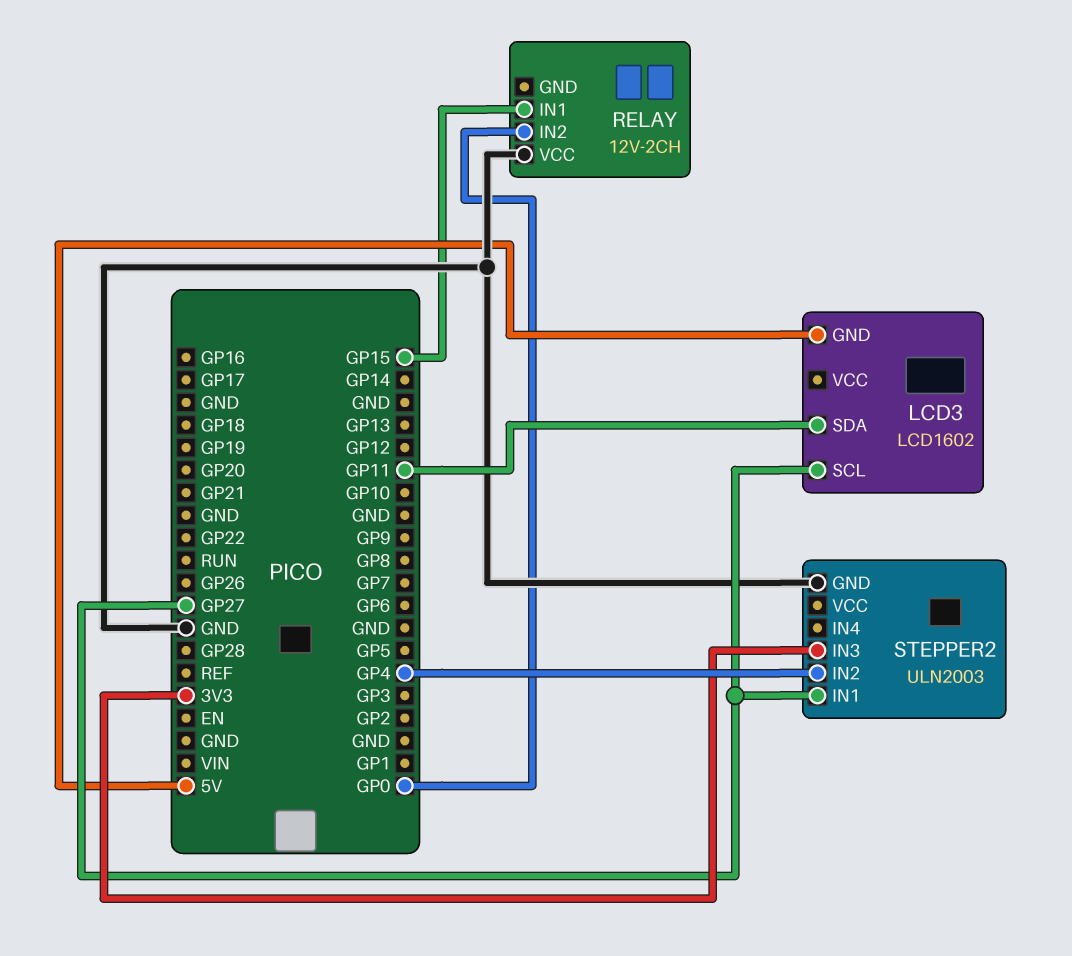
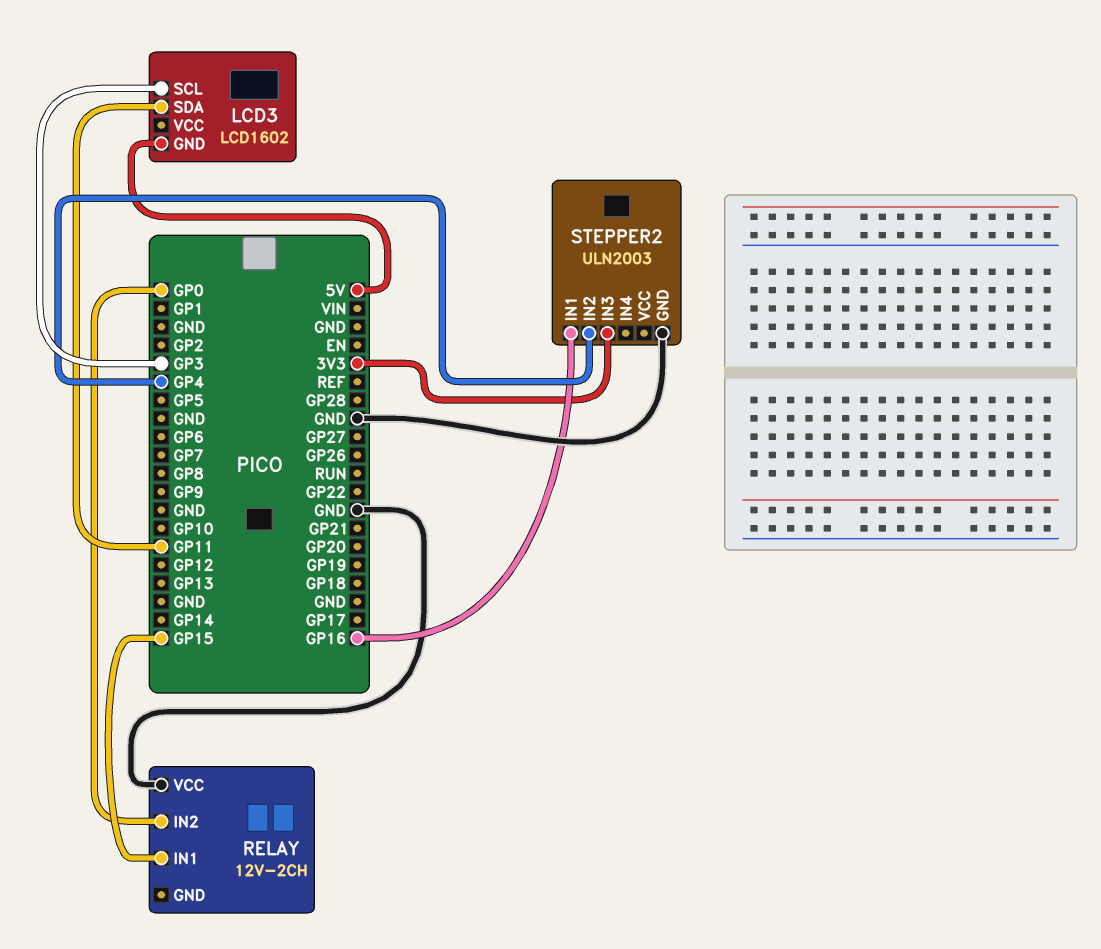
LCD3 pin SCL: GP27 -> GP3
STEPPER2 pin IN1: GP27 -> GP16

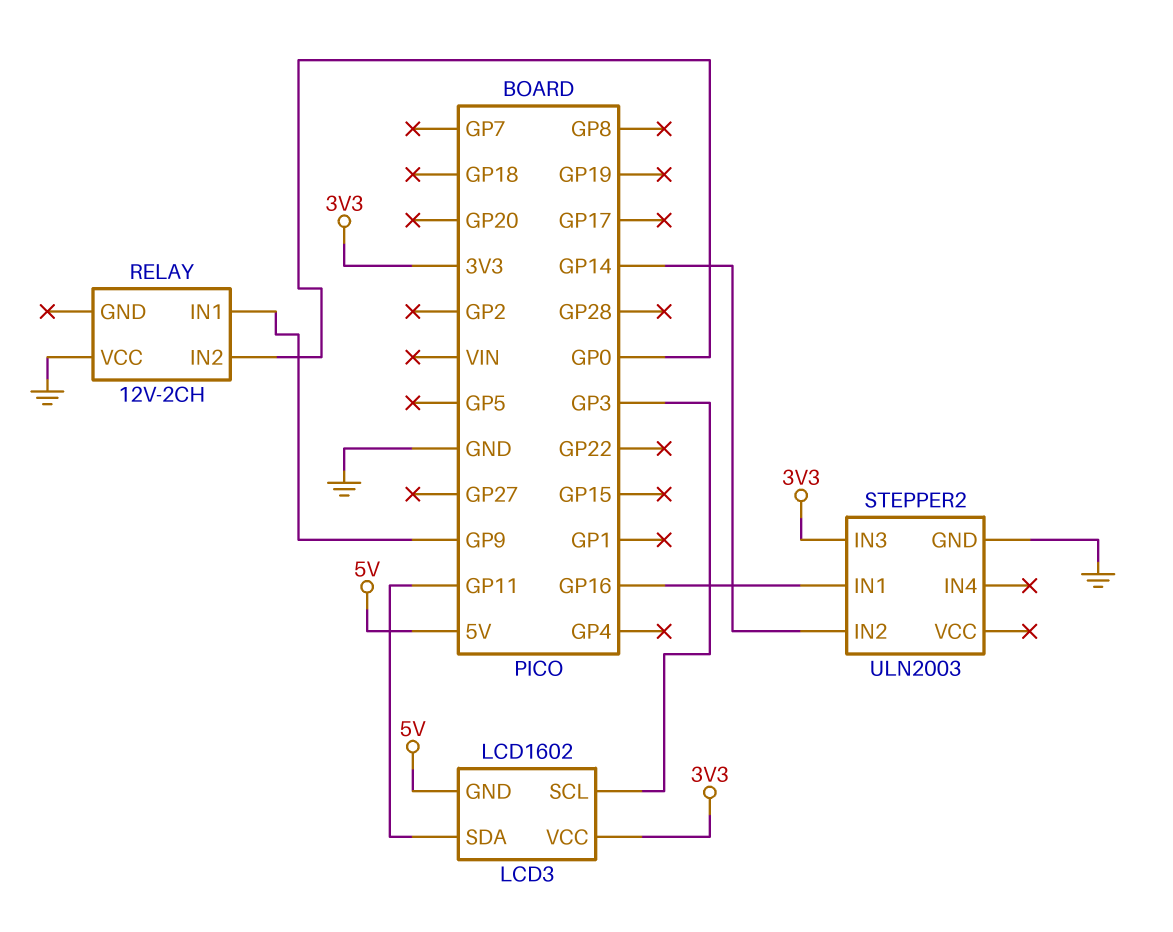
LCD3 pin VCC: none -> 3V3
RELAY pin IN1: GP15 -> GP9
STEPPER2 pin IN2: GP4 -> GP14

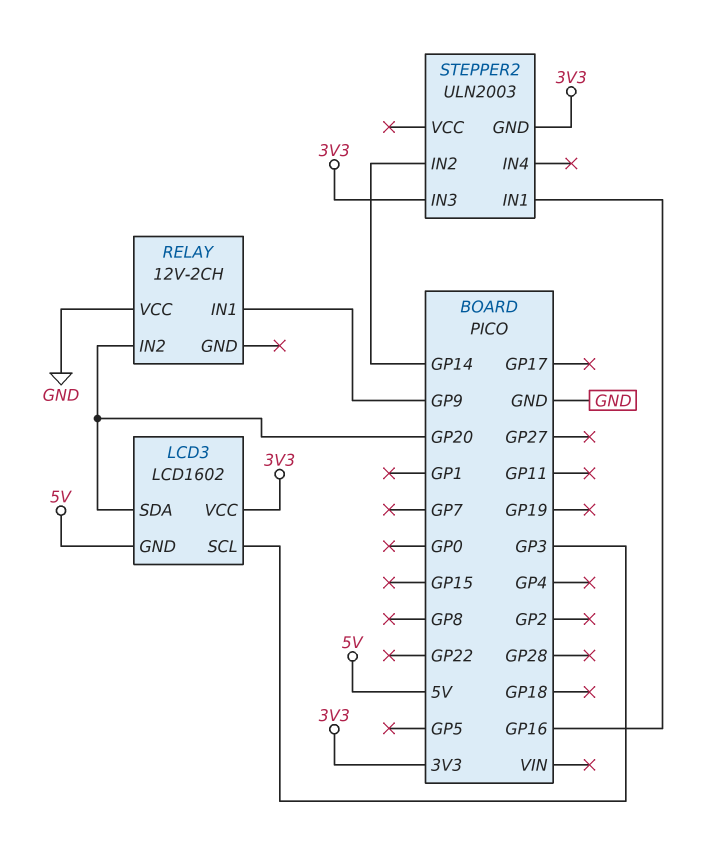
LCD3 pin SDA: GP11 -> GP20
RELAY pin IN2: GP0 -> GP20
STEPPER2 pin GND: GND -> 3V3

